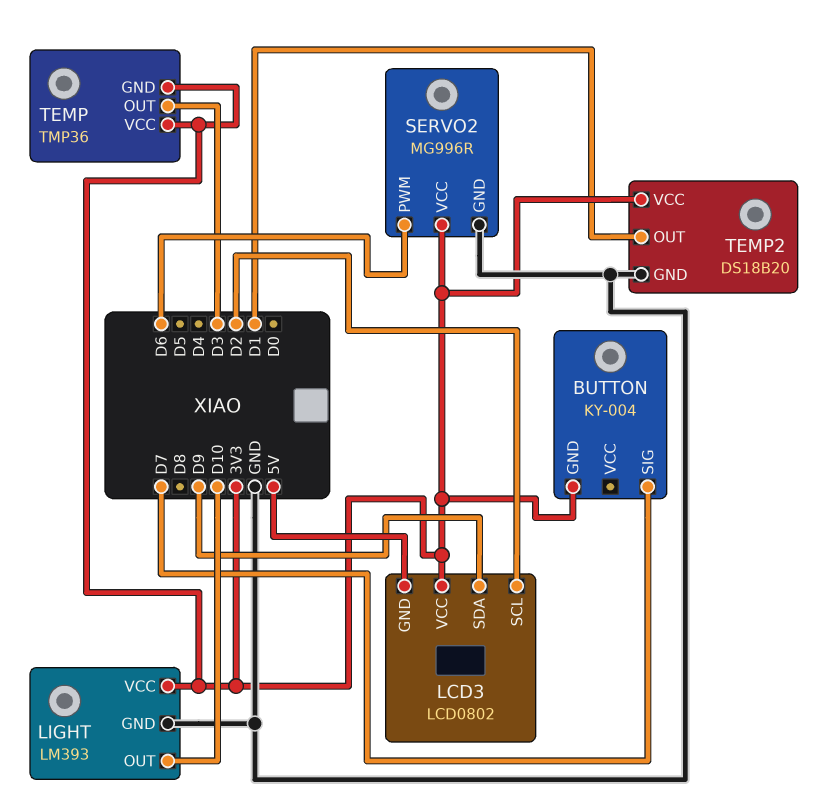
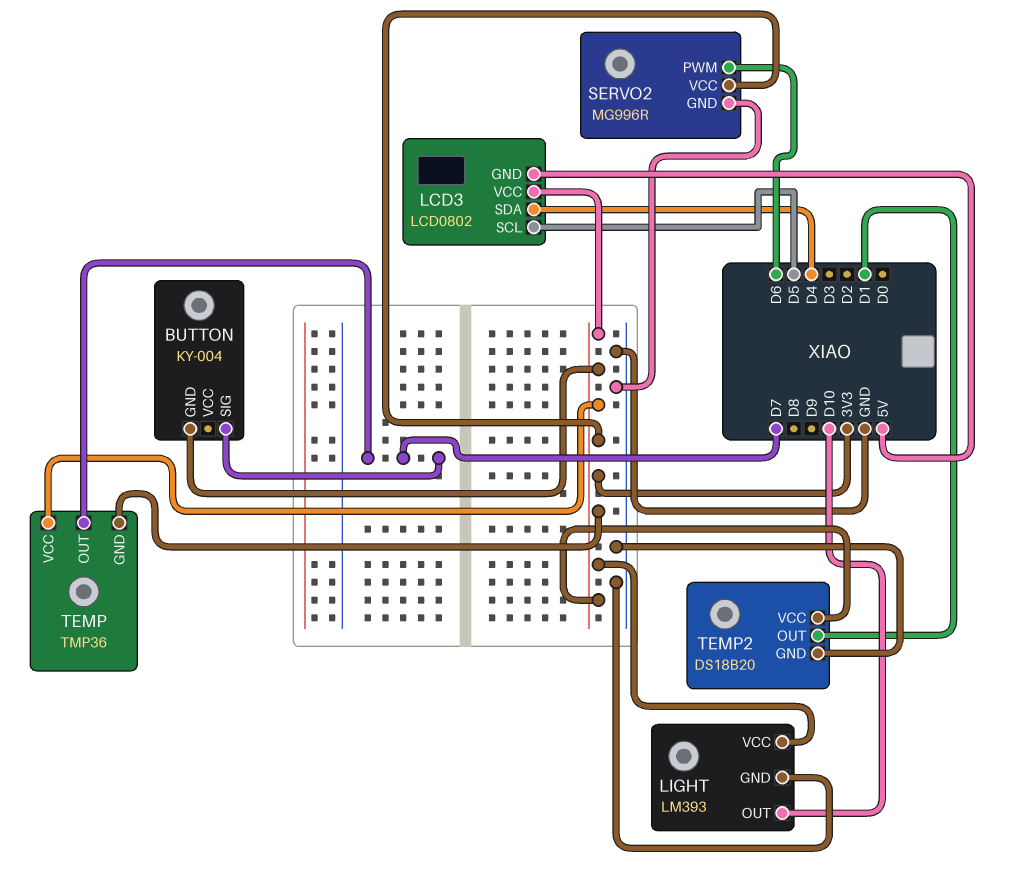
LCD3 pin SCL: D2 -> D5
LCD3 pin SDA: D9 -> D4
TEMP pin OUT: D3 -> D7

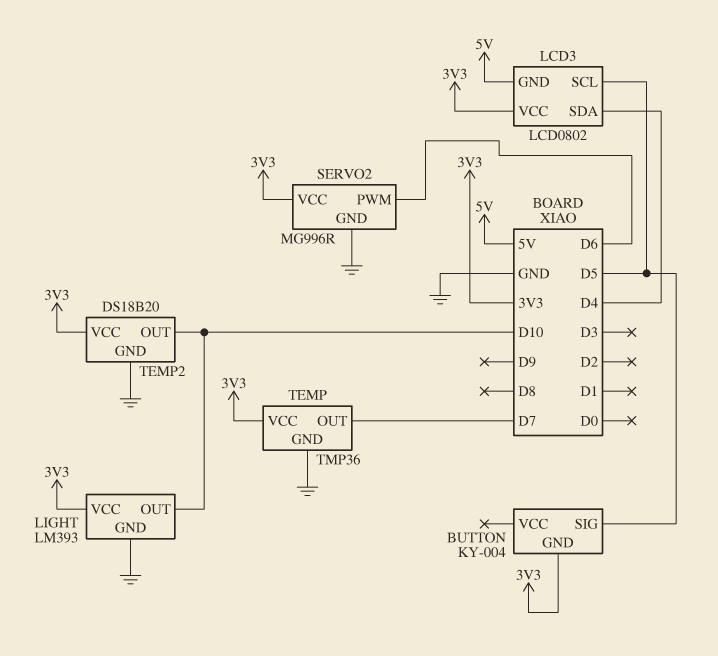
BUTTON pin SIG: D7 -> D5
TEMP pin GND: 3V3 -> GND
TEMP2 pin OUT: D1 -> D10

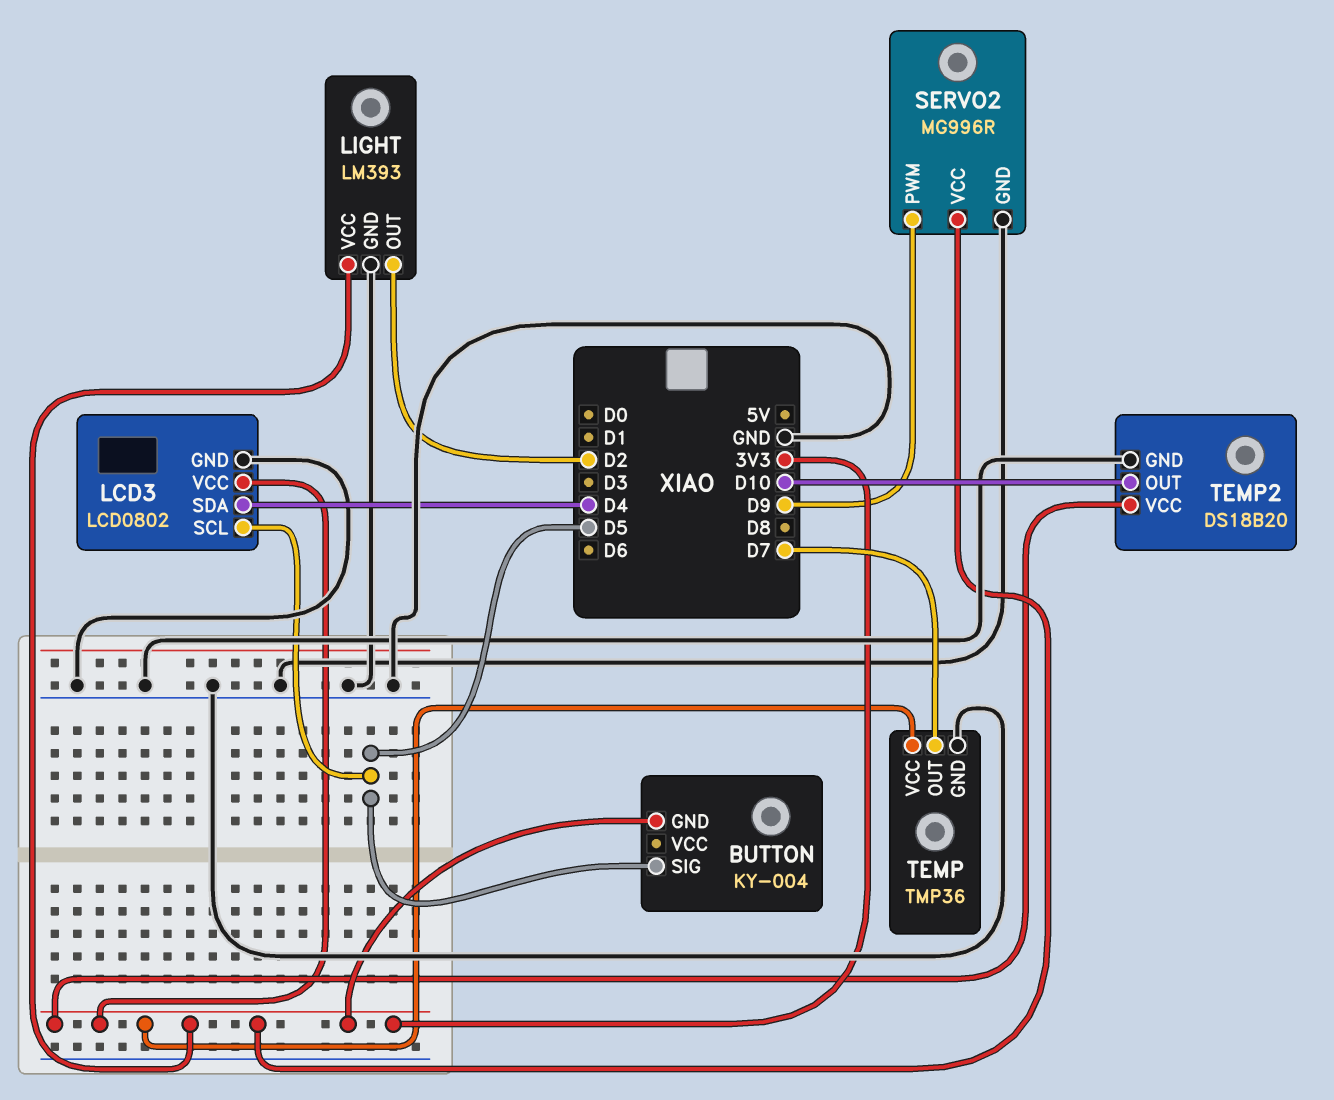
LCD3 pin GND: 5V -> GND
LIGHT pin OUT: D10 -> D2
SERVO2 pin PWM: D6 -> D9

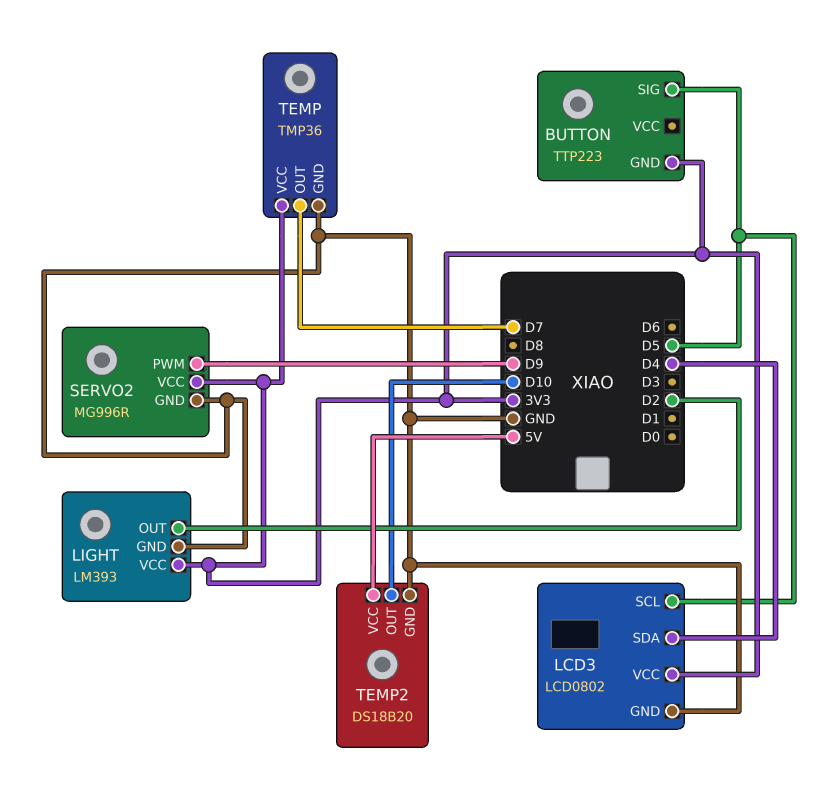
BUTTON: KY-004 -> TTP223
TEMP2 pin VCC: 3V3 -> 5V

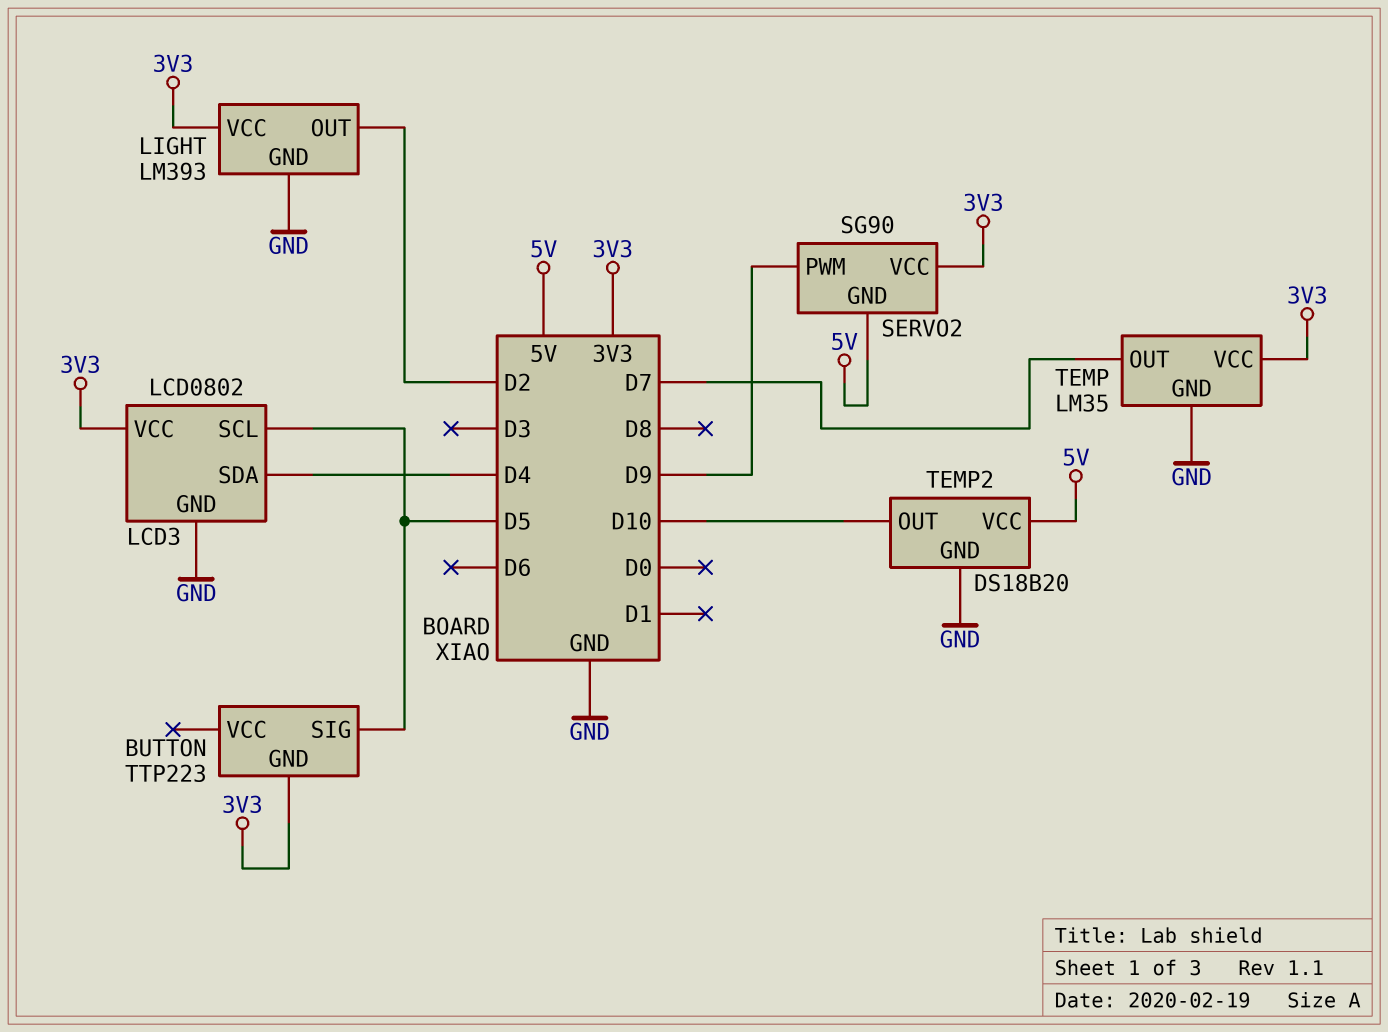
SERVO2: MG996R -> SG90
SERVO2 pin GND: GND -> 5V
TEMP: TMP36 -> LM35

